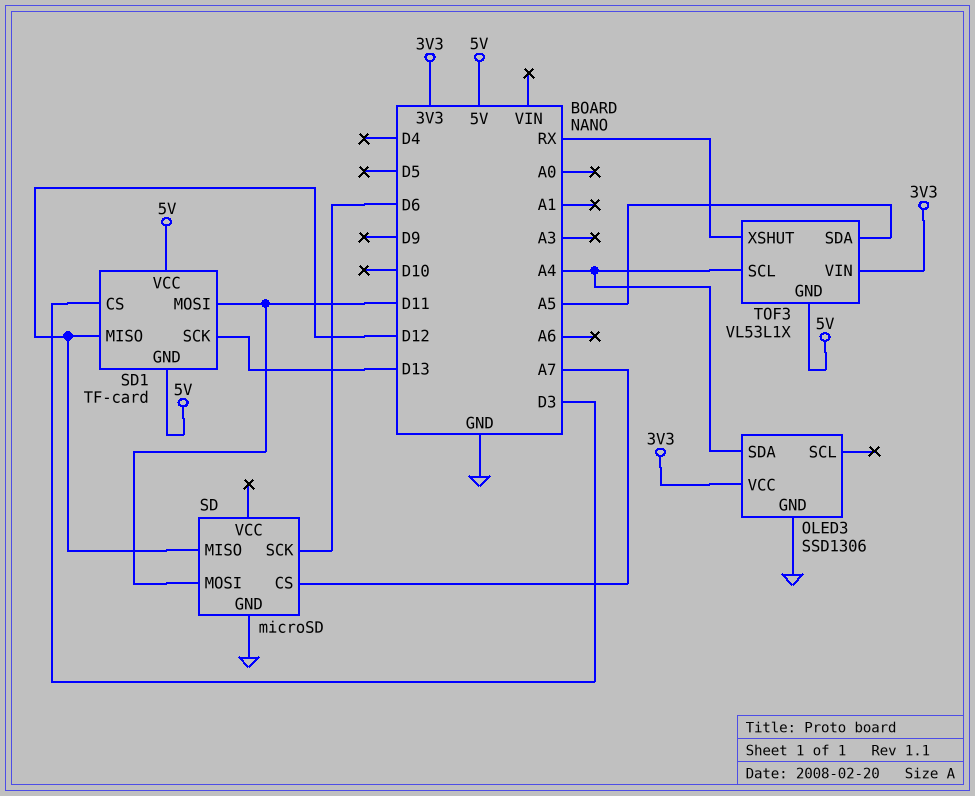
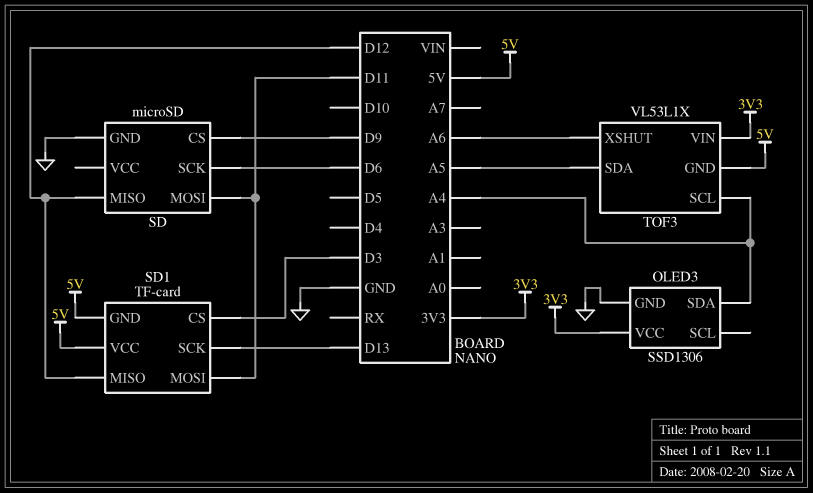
SD pin CS: A7 -> D9
TOF3 pin XSHUT: RX -> A6

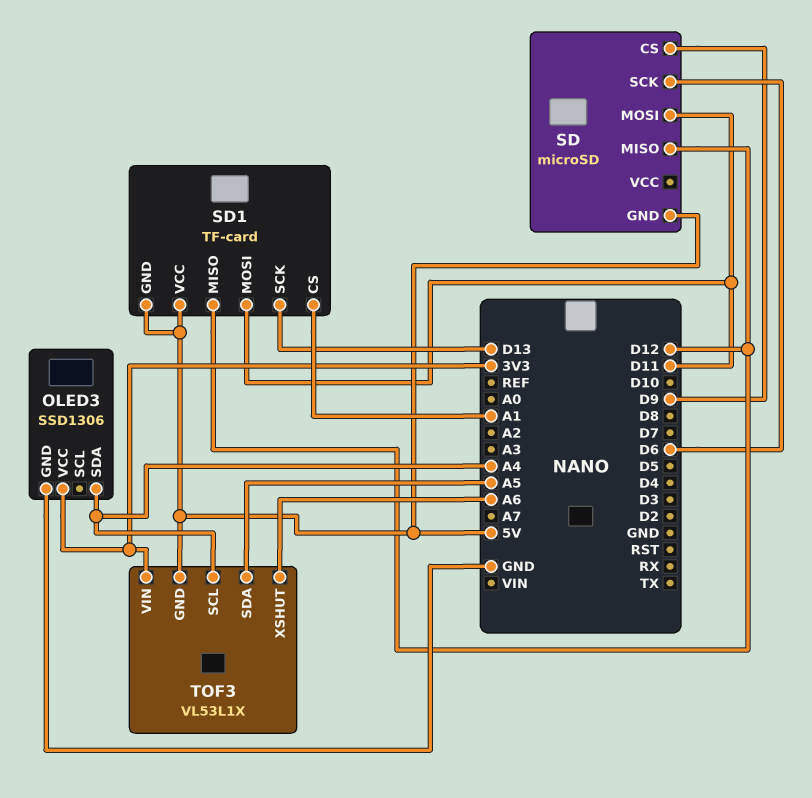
SD pin GND: GND -> 5V
SD1 pin CS: D3 -> A1

